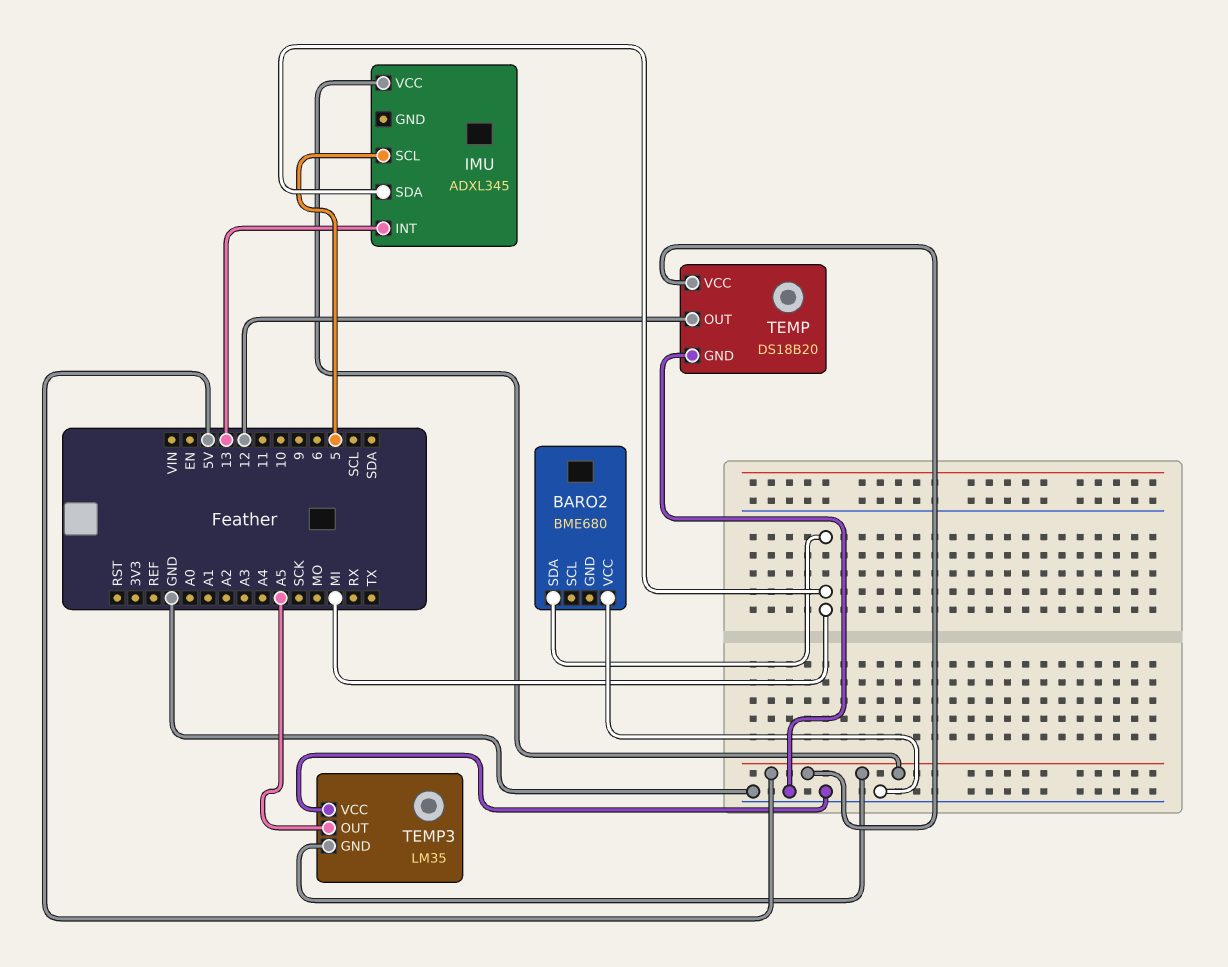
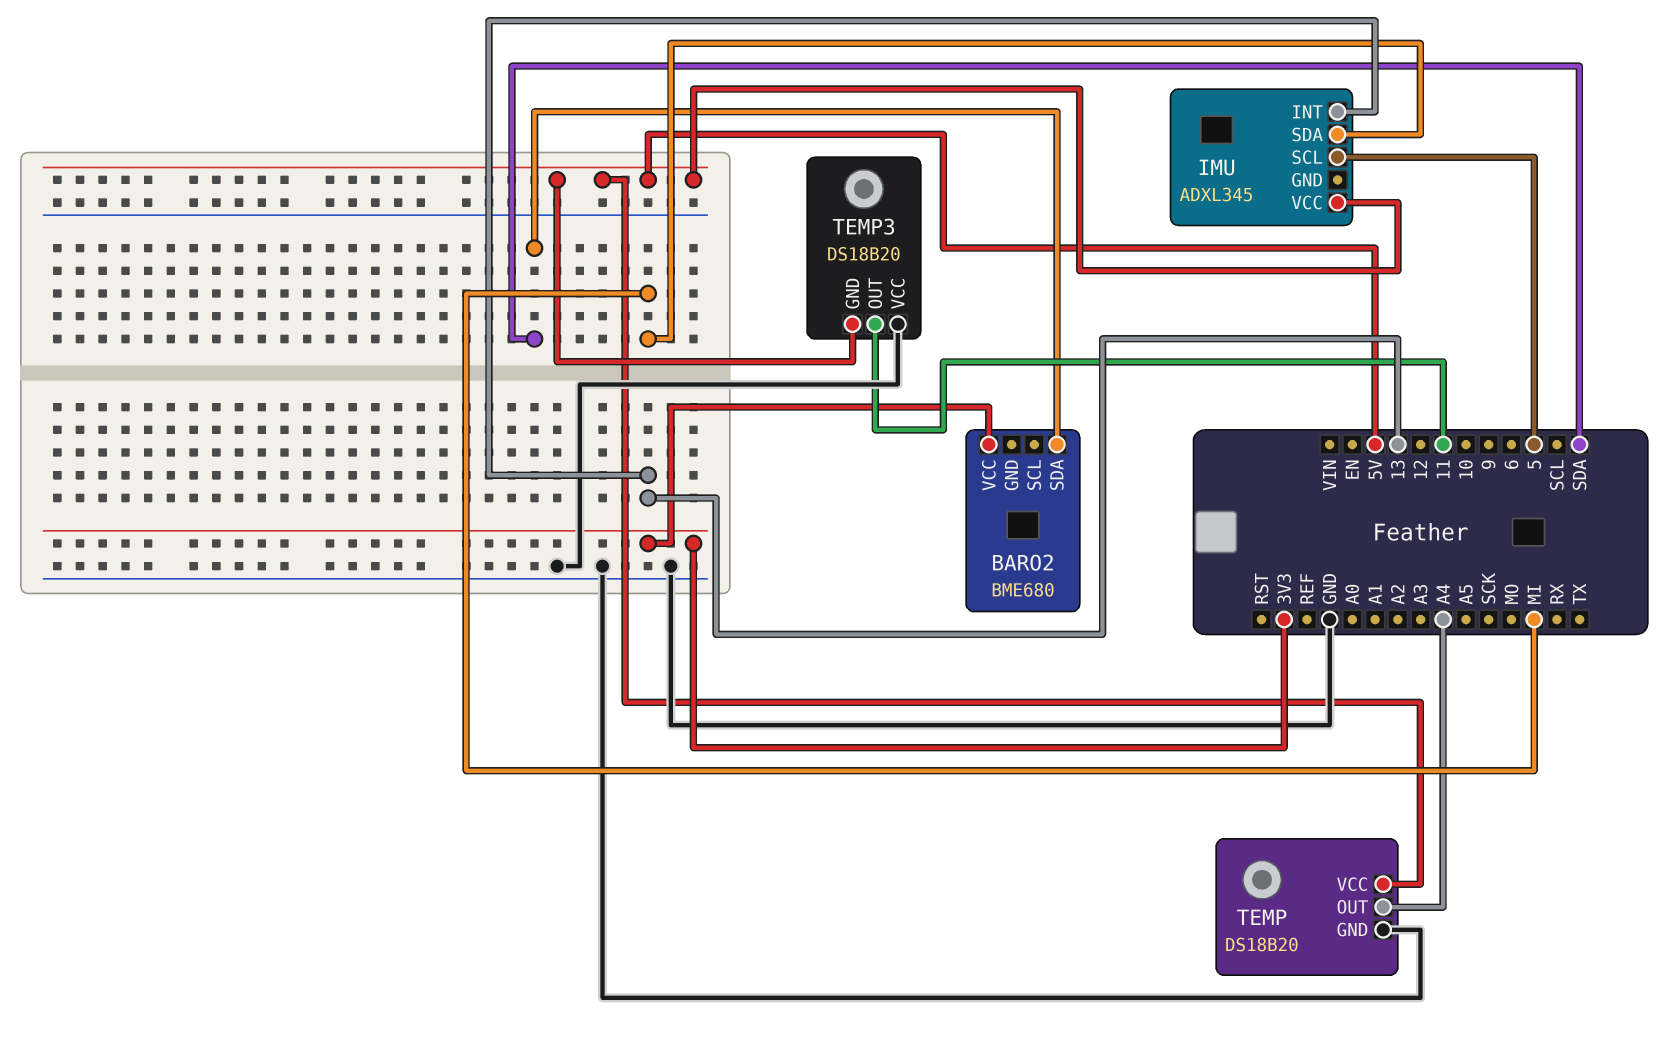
BARO2 pin SDA: MI -> SDA
BARO2 pin VCC: GND -> 3V3
TEMP pin OUT: 12 -> A4
TEMP3: LM35 -> DS18B20
TEMP3 pin OUT: A5 -> 11

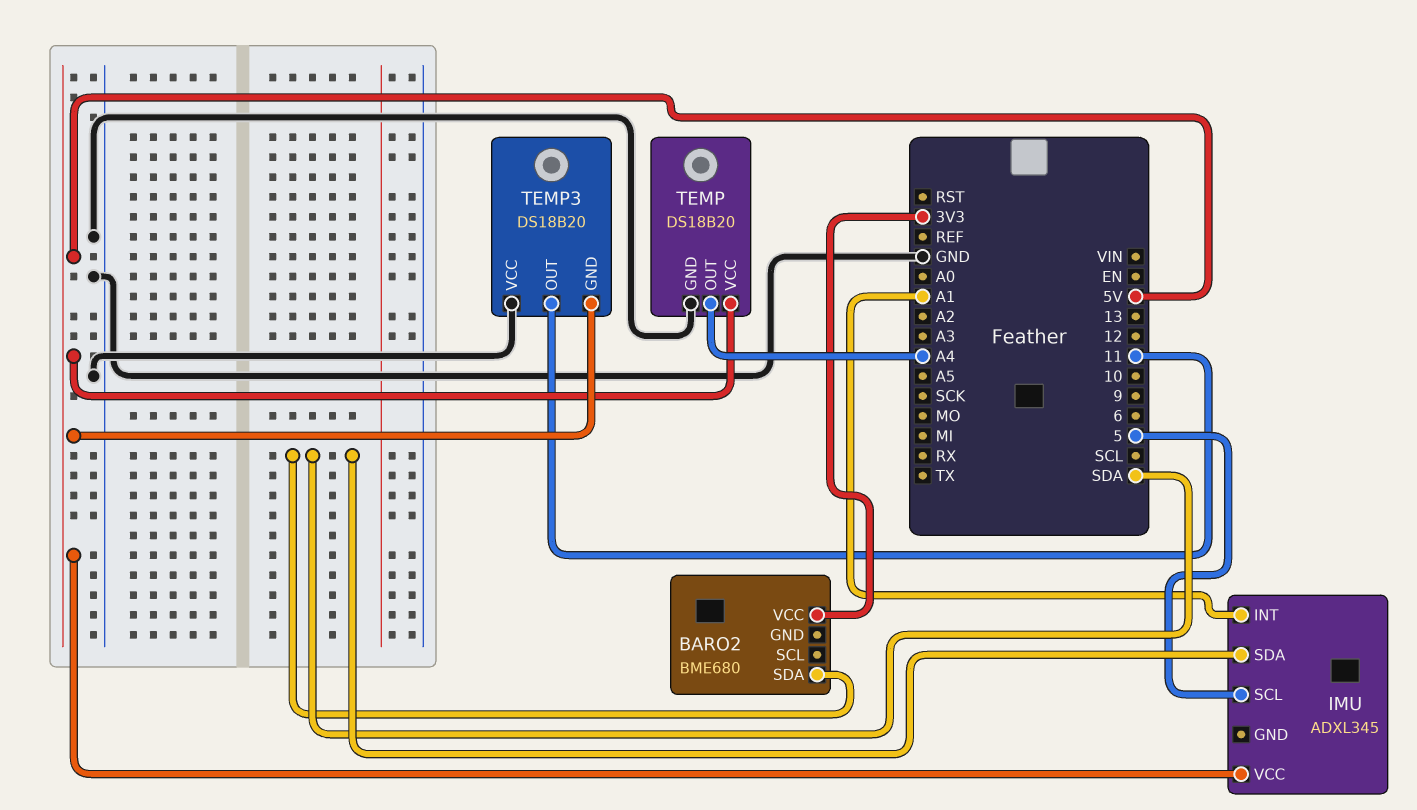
IMU pin INT: 13 -> A1
IMU pin SDA: MI -> SDA

